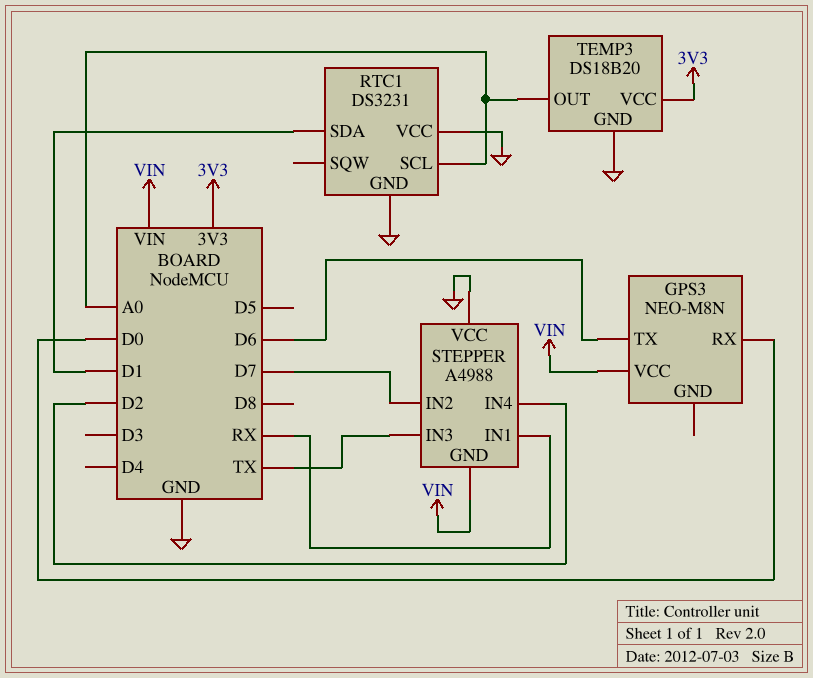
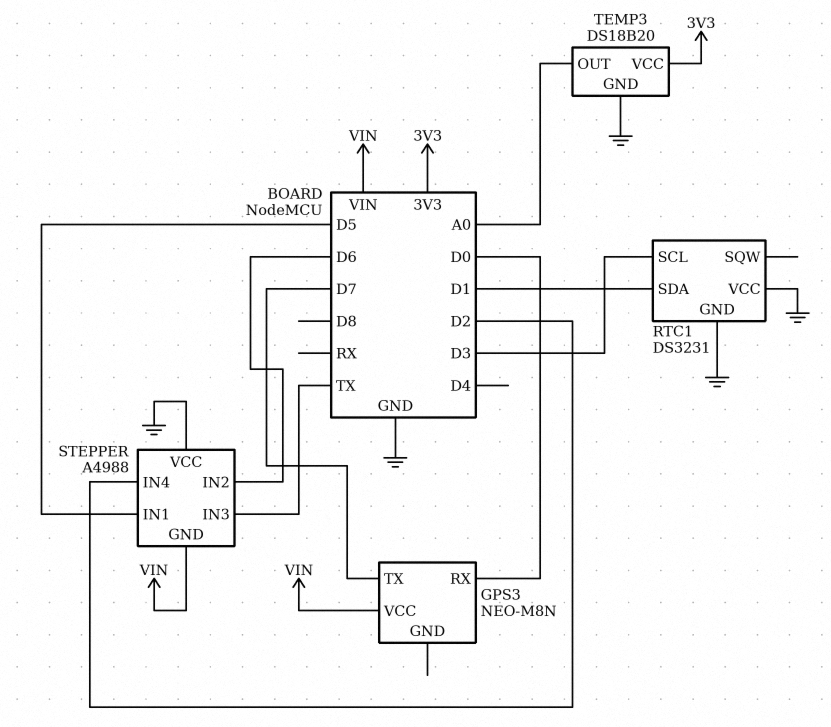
GPS3 pin TX: D6 -> D7
RTC1 pin SCL: A0 -> D3
STEPPER pin IN1: RX -> D5
STEPPER pin IN2: D7 -> D6

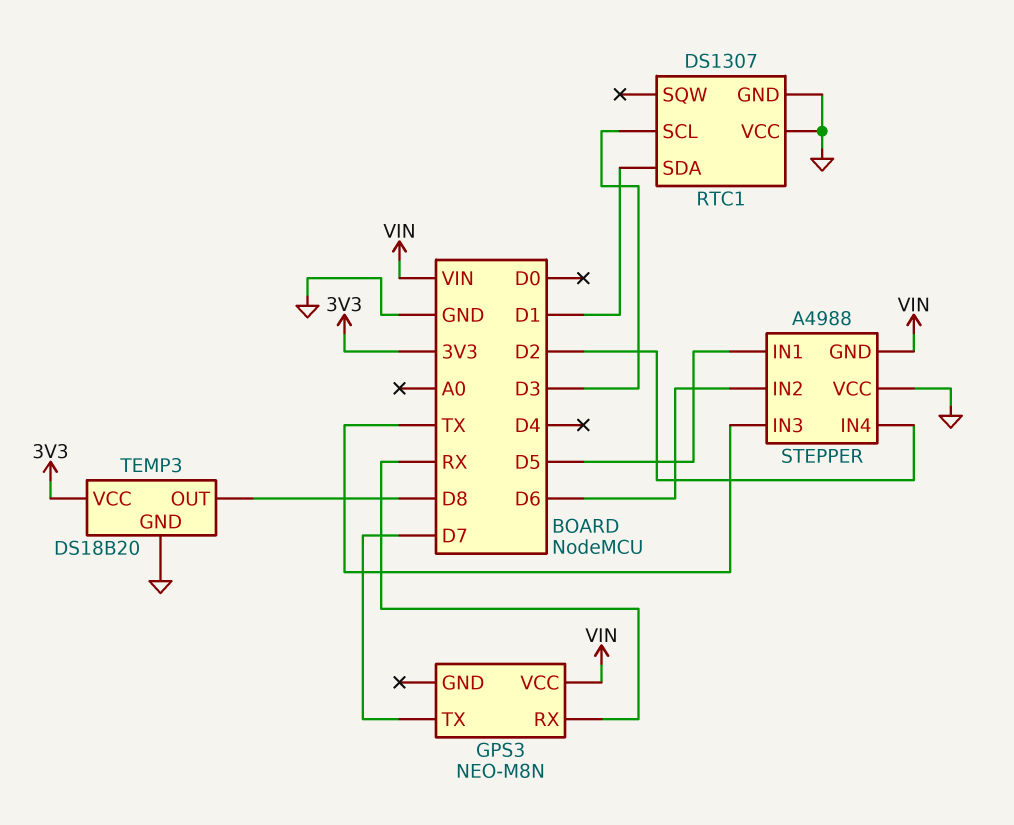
GPS3 pin RX: D0 -> RX
RTC1: DS3231 -> DS1307
TEMP3 pin OUT: A0 -> D8

